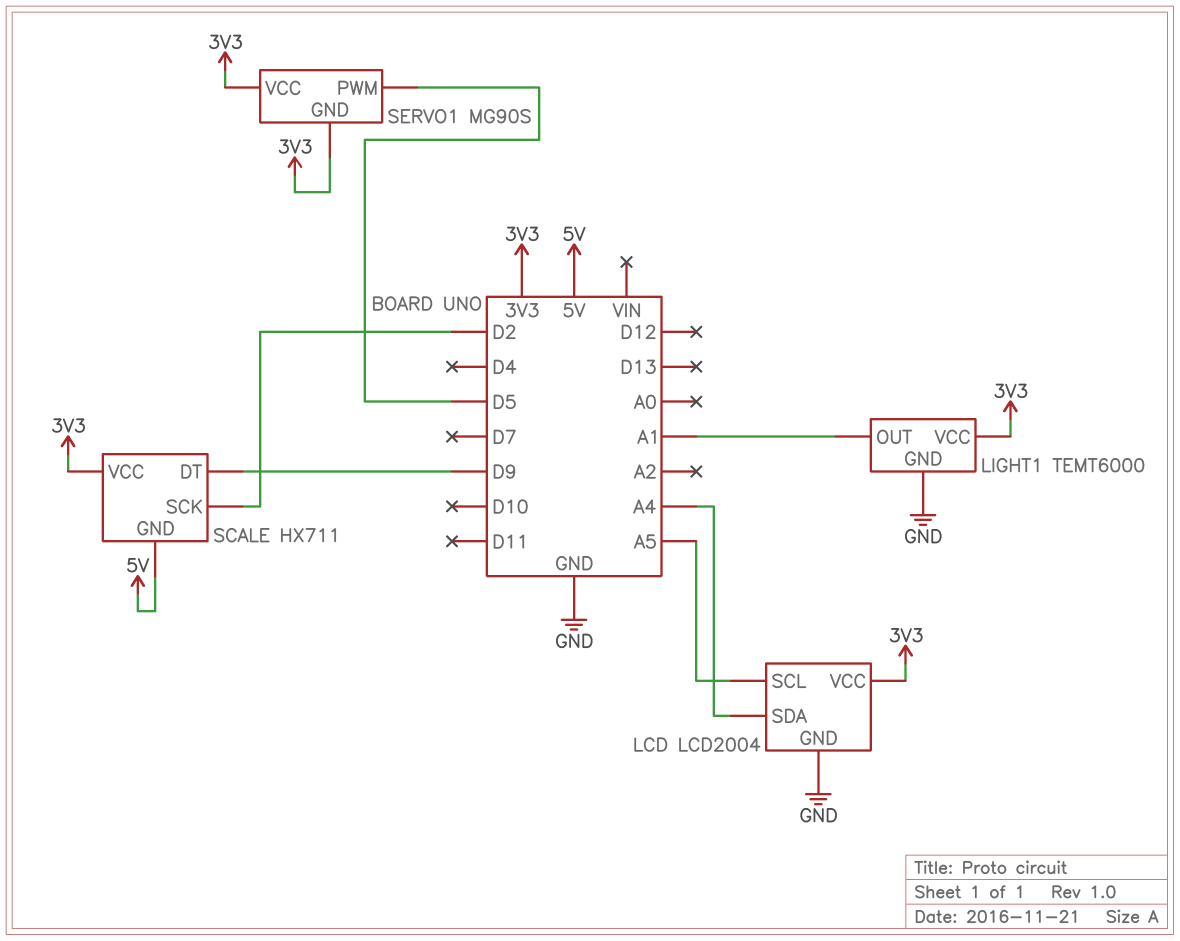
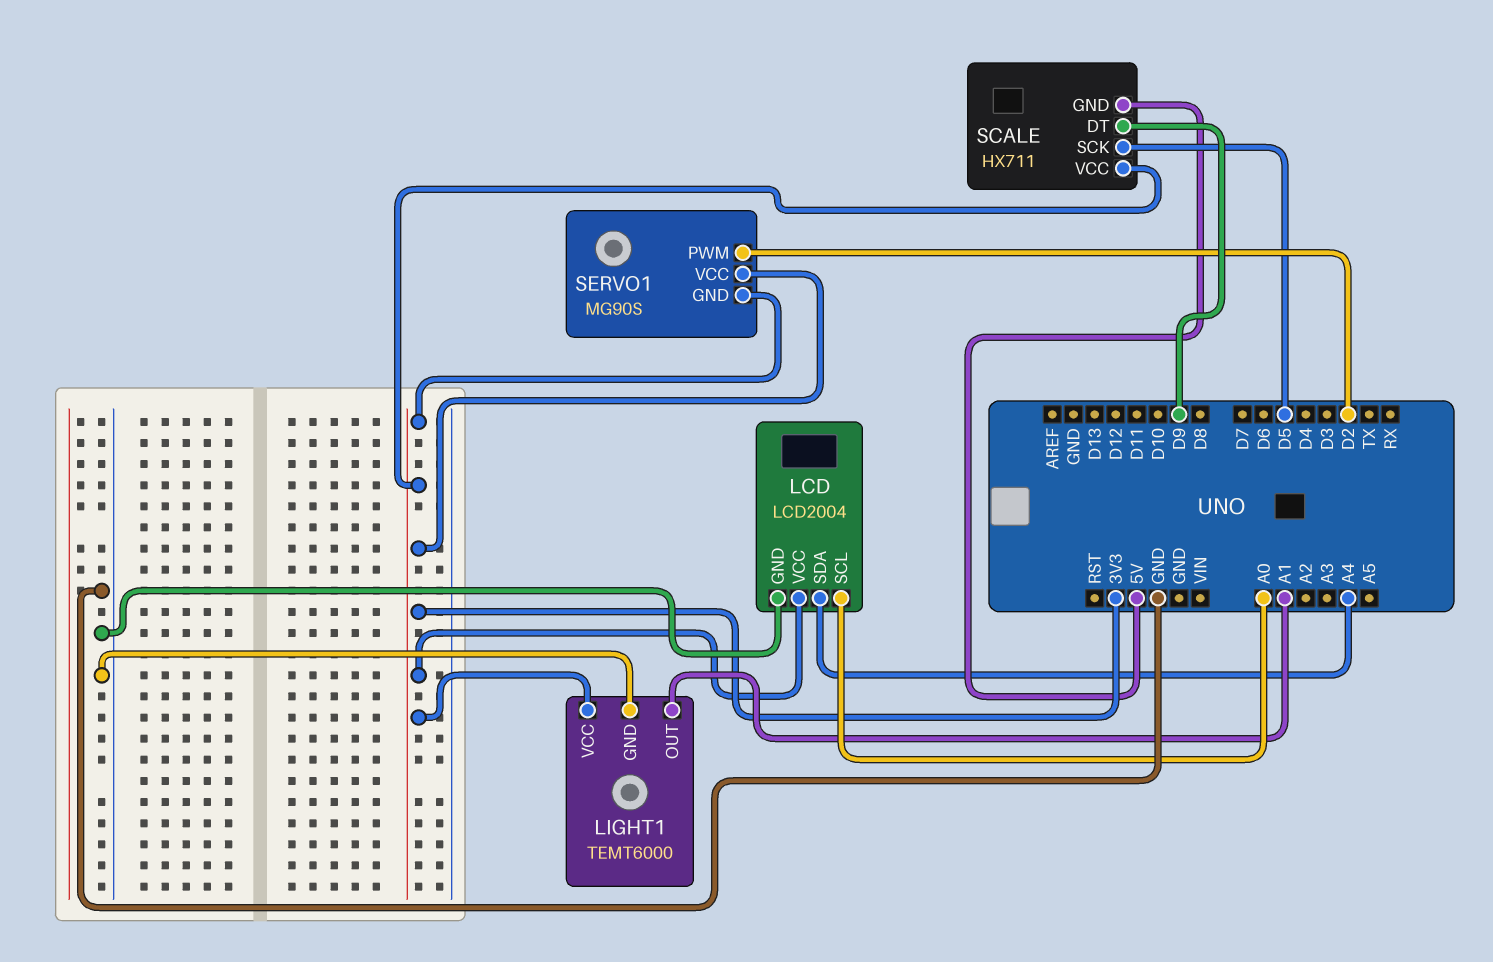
LCD pin SCL: A5 -> A0
SCALE pin SCK: D2 -> D5
SERVO1 pin PWM: D5 -> D2

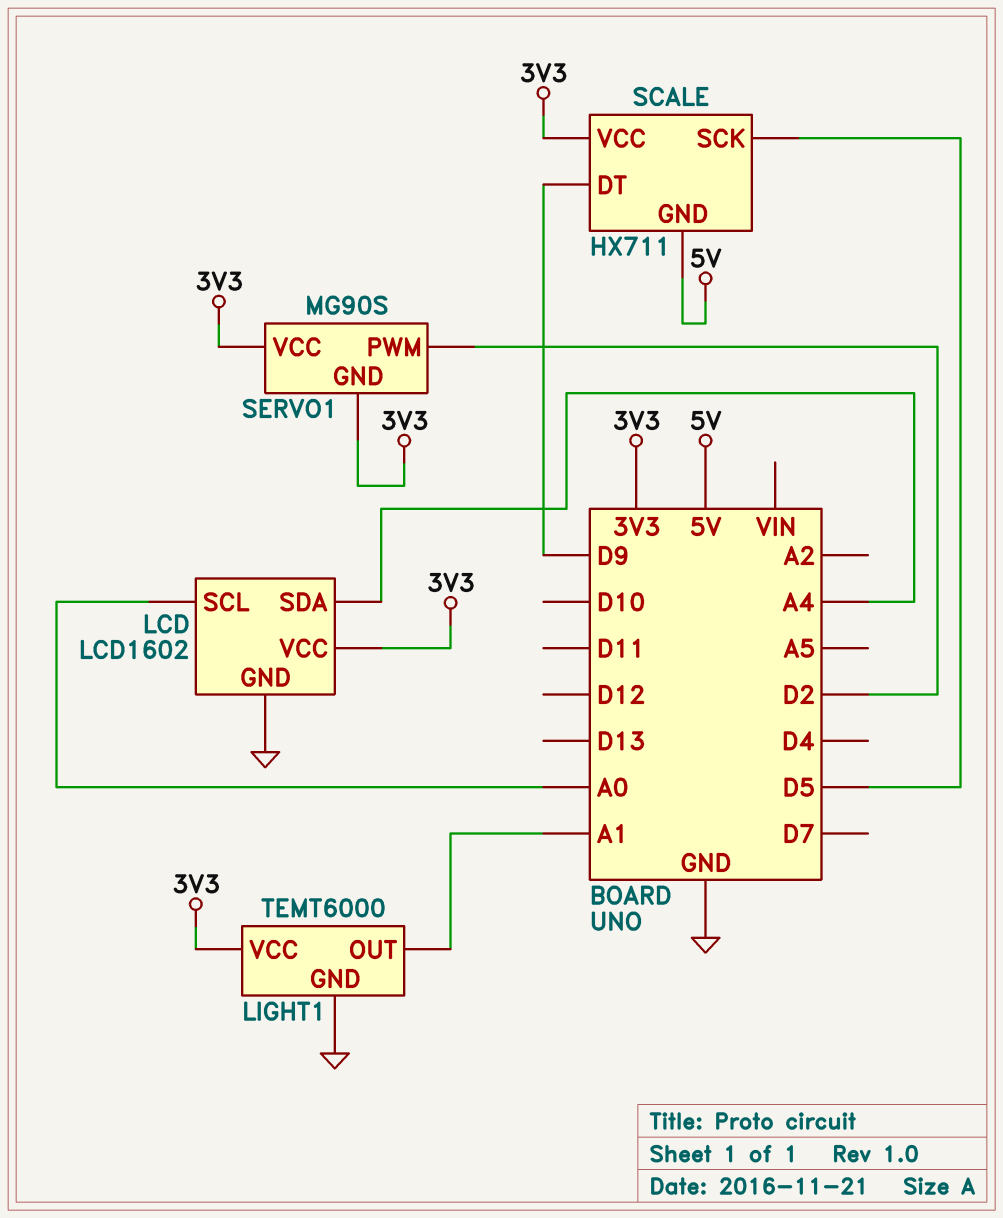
LCD: LCD2004 -> LCD1602

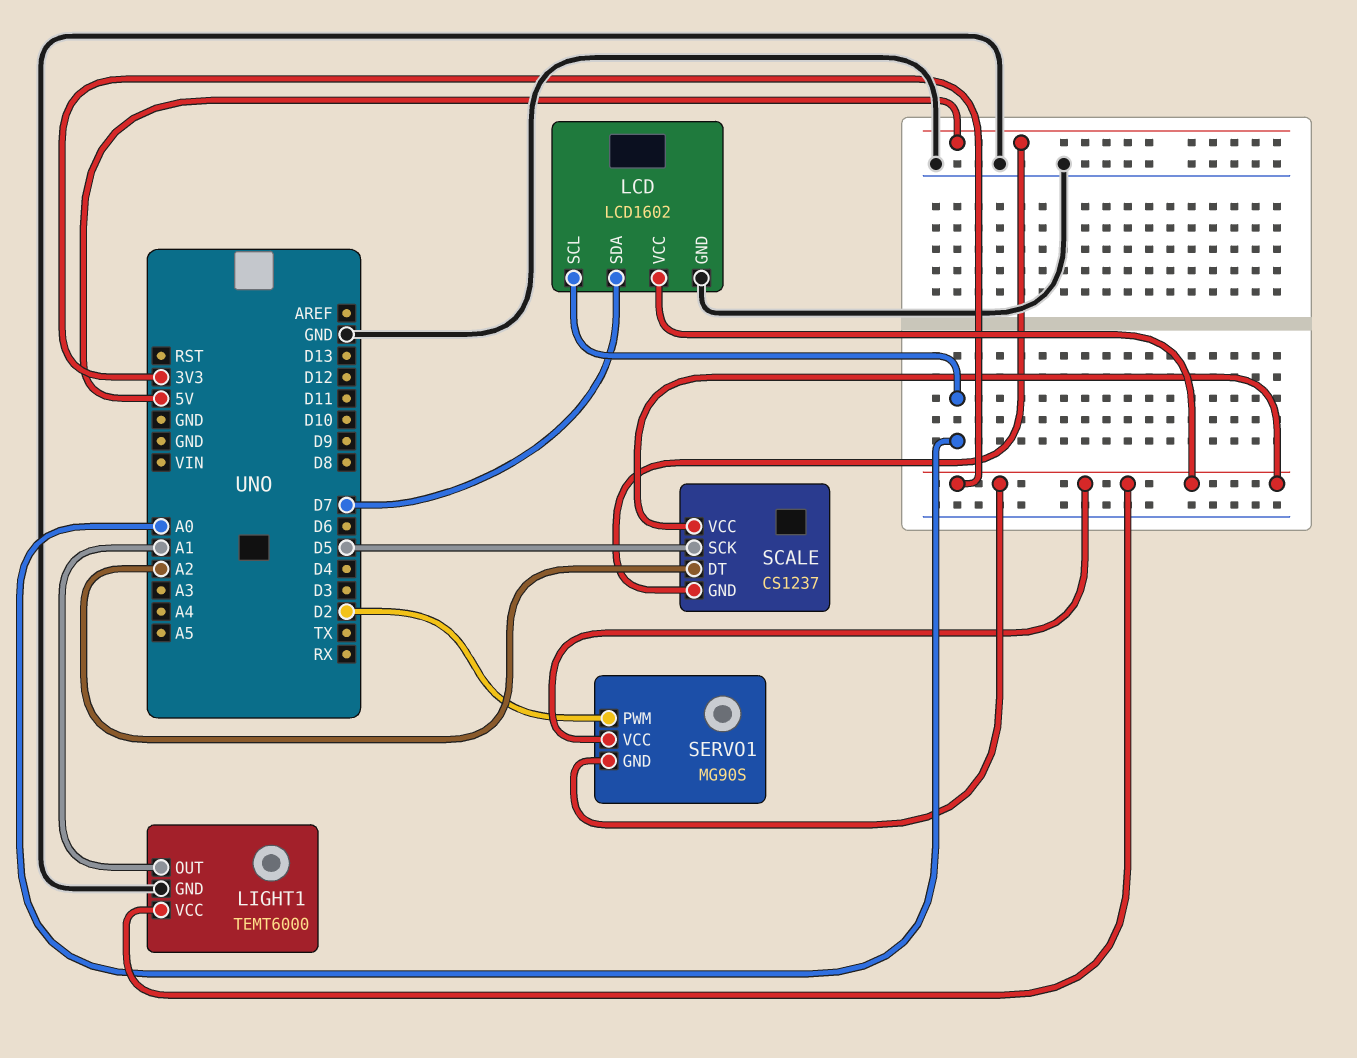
LCD pin SDA: A4 -> D7
SCALE: HX711 -> CS1237
SCALE pin DT: D9 -> A2

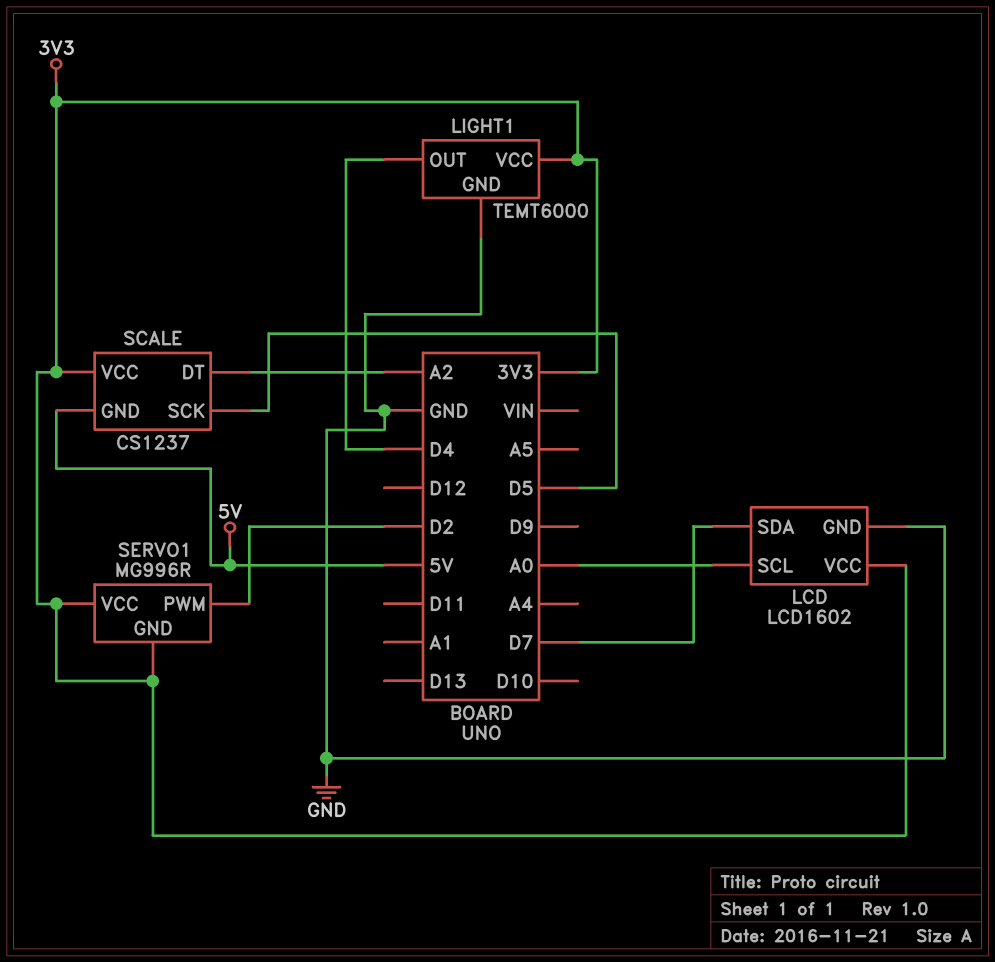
LIGHT1 pin OUT: A1 -> D4
SERVO1: MG90S -> MG996R

